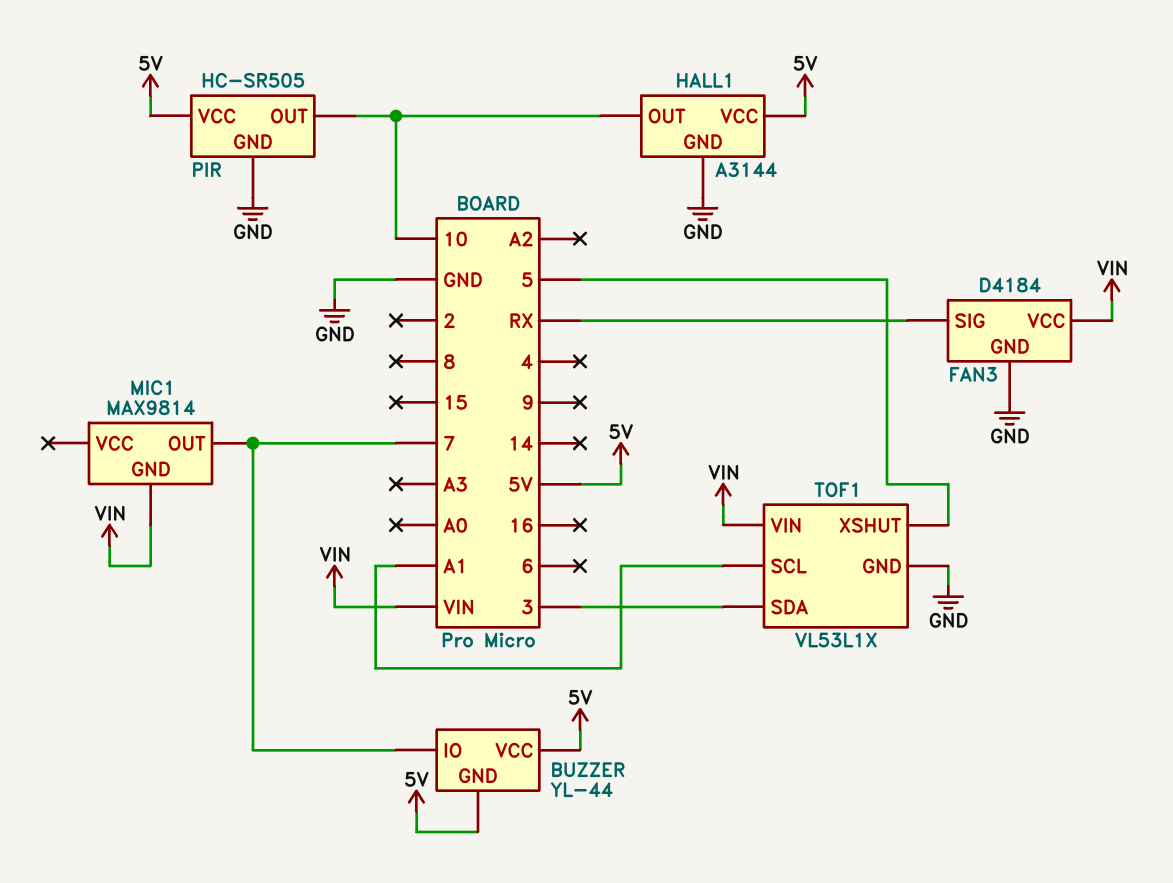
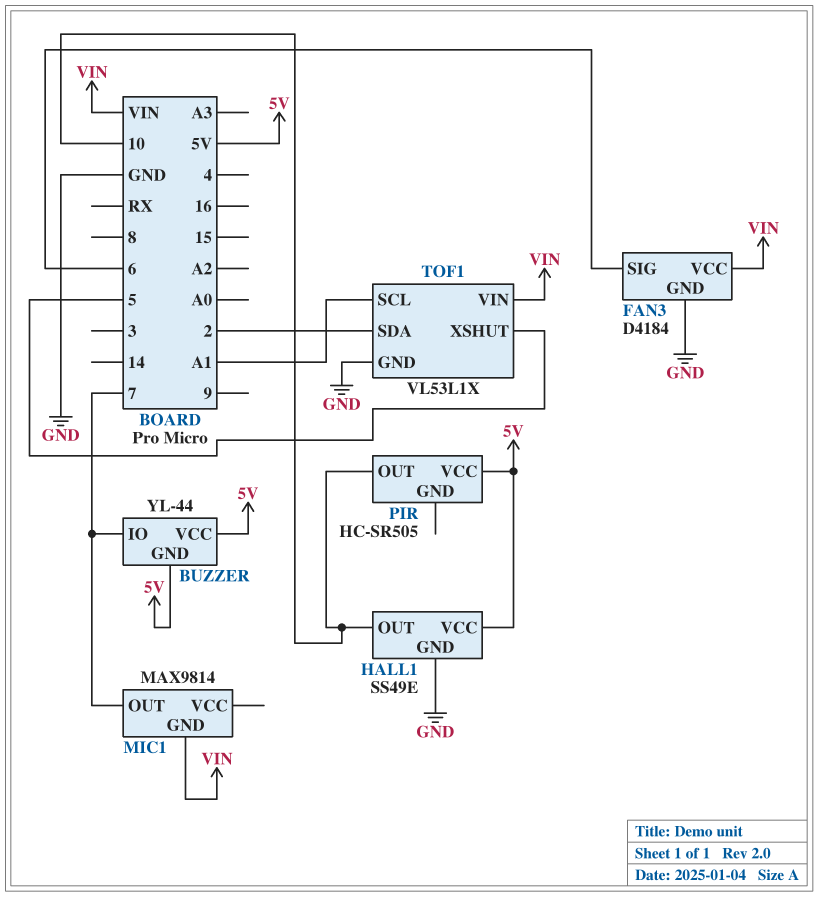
FAN3 pin SIG: RX -> 6
HALL1: A3144 -> SS49E
PIR pin GND: GND -> none
TOF1 pin SDA: 3 -> 2

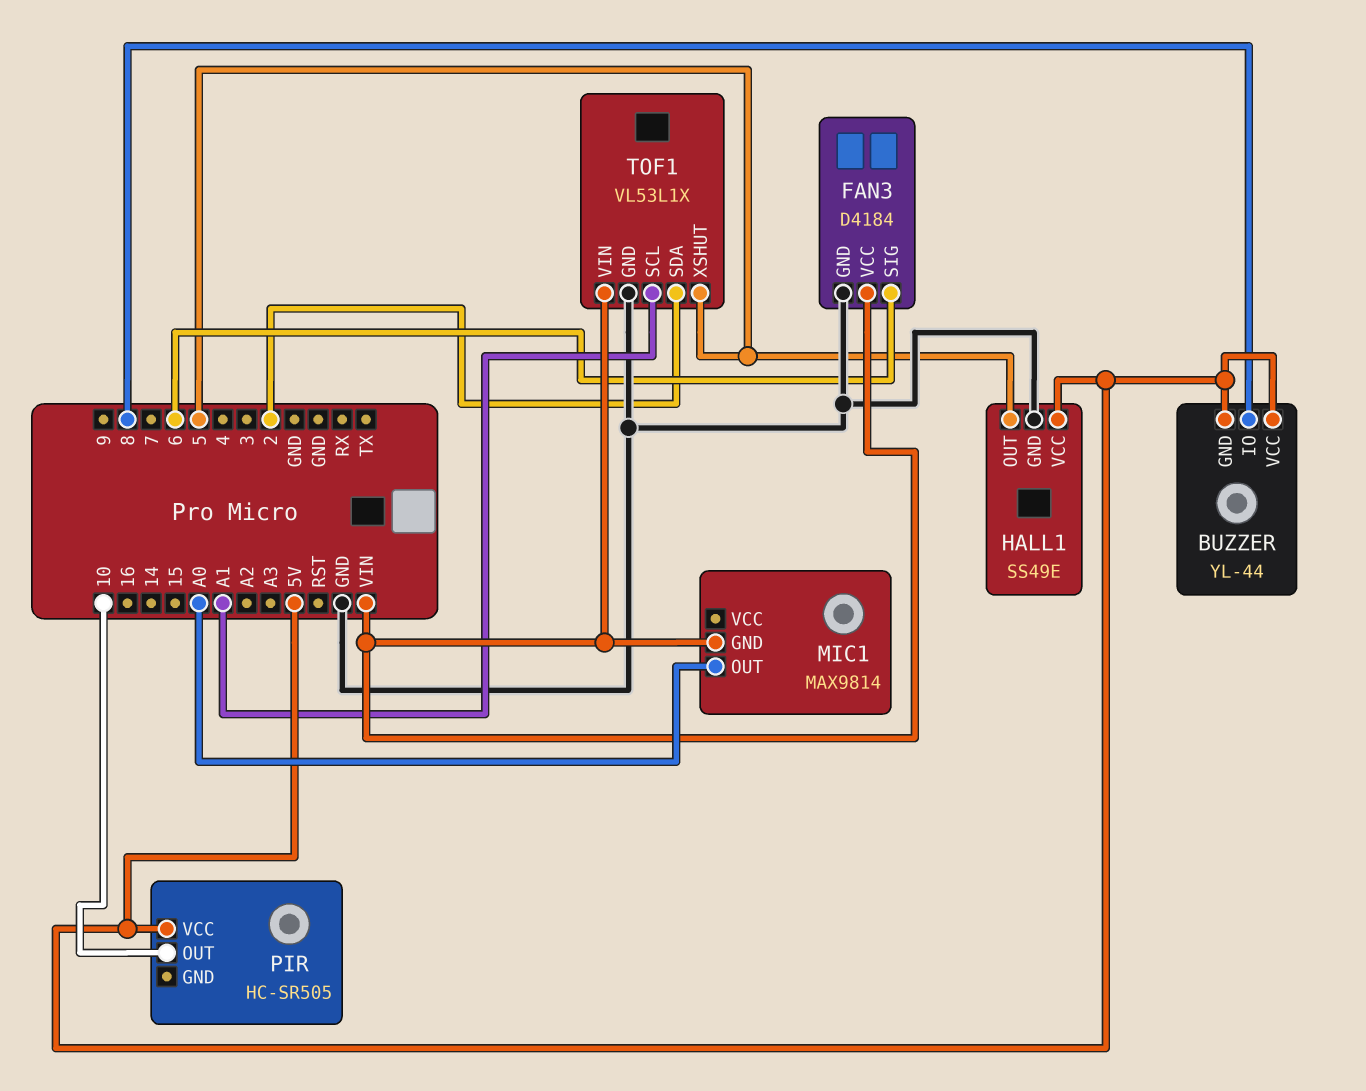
BUZZER pin IO: 7 -> 8
HALL1 pin OUT: 10 -> 5
MIC1 pin OUT: 7 -> A0

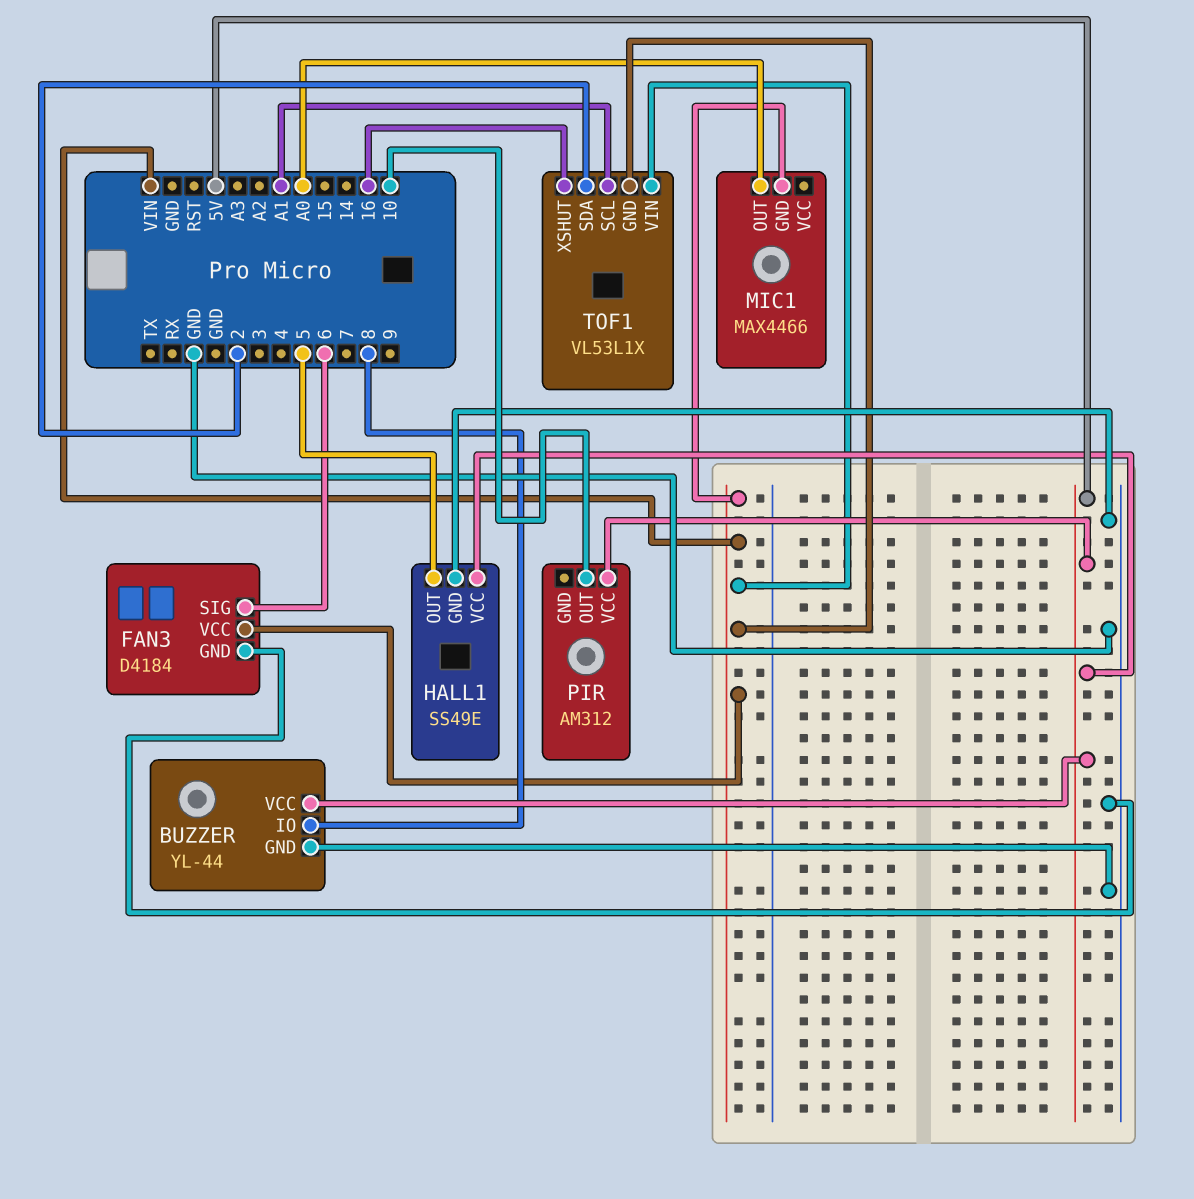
BUZZER pin GND: 5V -> GND
MIC1: MAX9814 -> MAX4466
PIR: HC-SR505 -> AM312
TOF1 pin GND: GND -> VIN
TOF1 pin XSHUT: 5 -> 16

